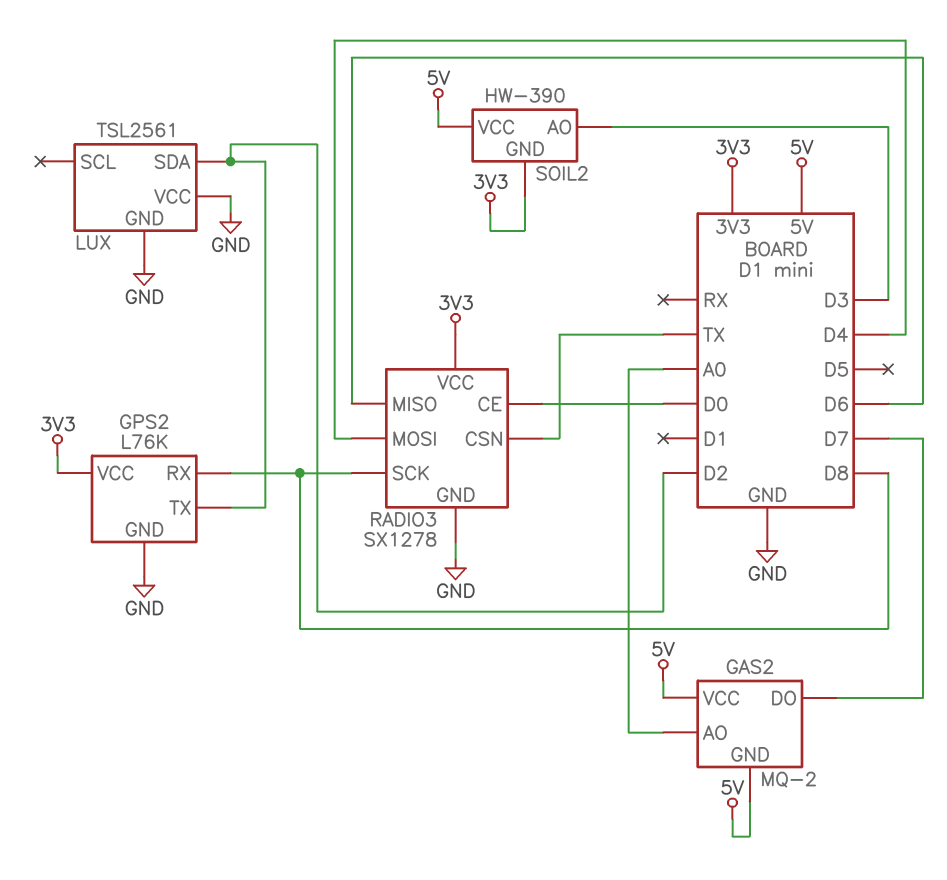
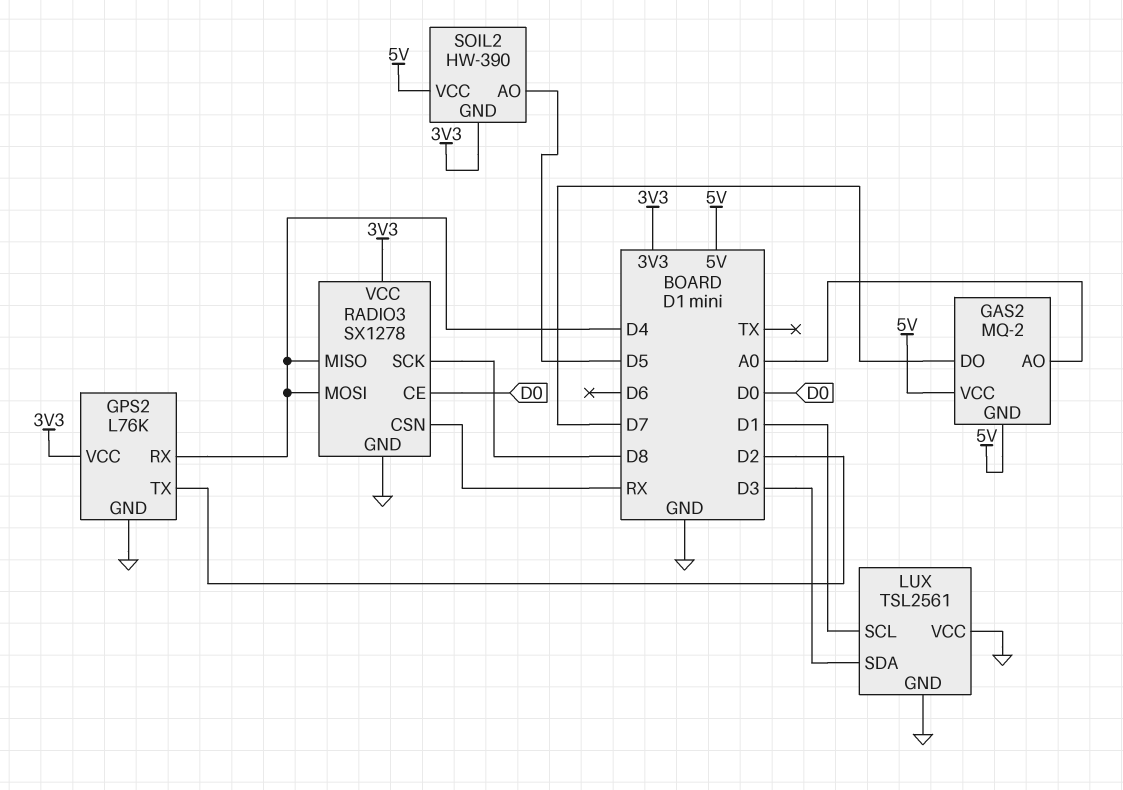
GPS2 pin RX: D8 -> D4
LUX pin SCL: none -> D1
LUX pin SDA: D2 -> D3
RADIO3 pin CSN: TX -> RX
RADIO3 pin MISO: D6 -> D4
SOIL2 pin AO: D3 -> D5

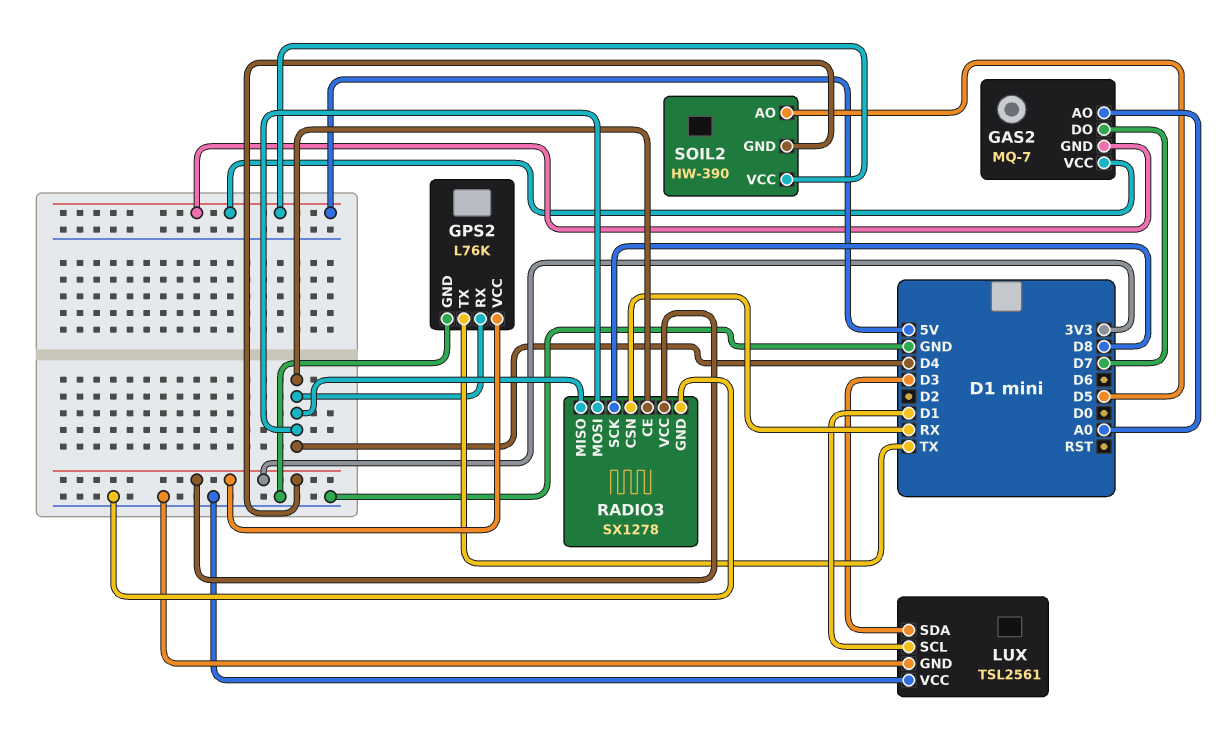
GAS2: MQ-2 -> MQ-7
GPS2 pin TX: D2 -> TX
RADIO3 pin CE: D0 -> D4

